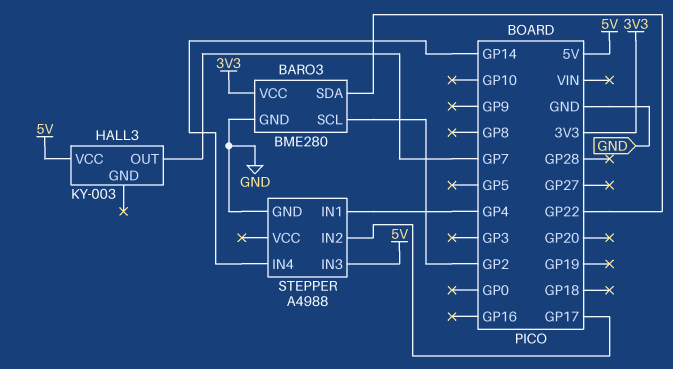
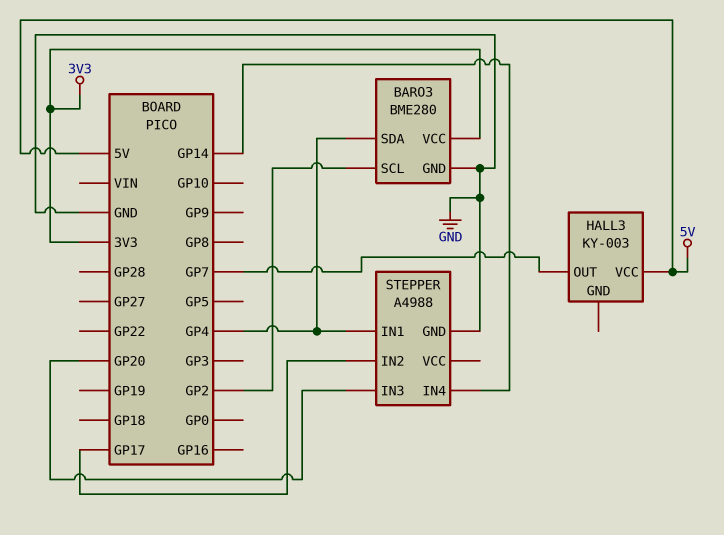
BARO3 pin SDA: GP22 -> GP4
STEPPER pin IN3: 5V -> GP20

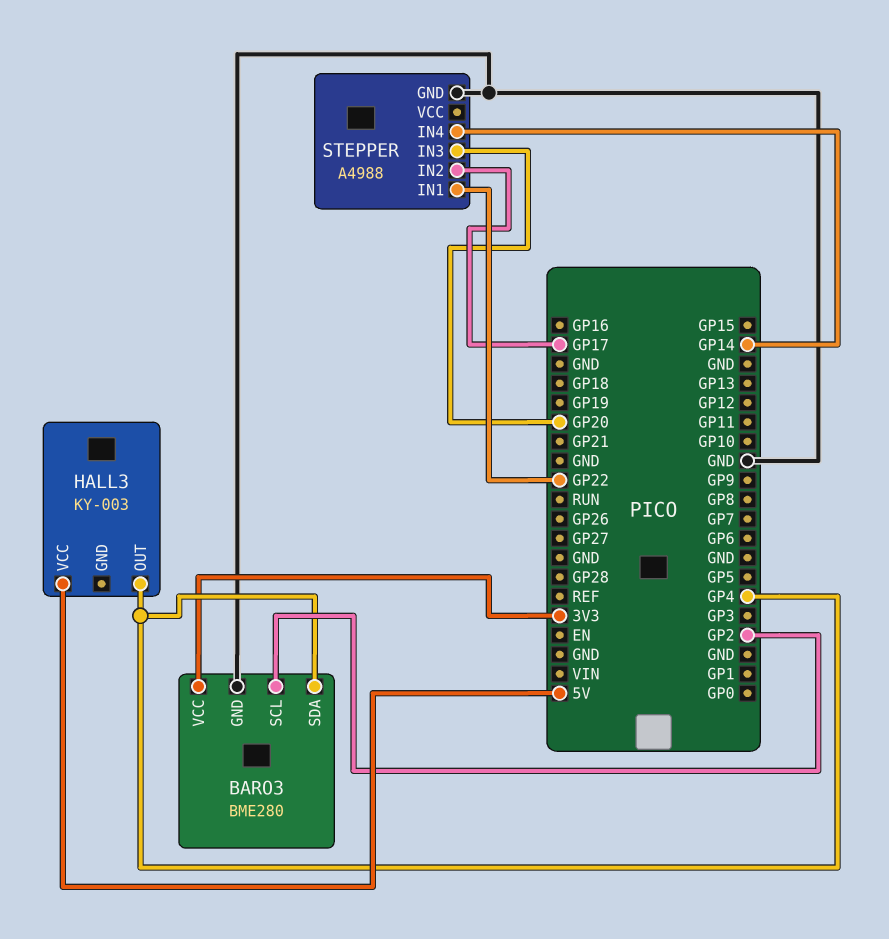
HALL3 pin OUT: GP7 -> GP4
STEPPER pin IN1: GP4 -> GP22

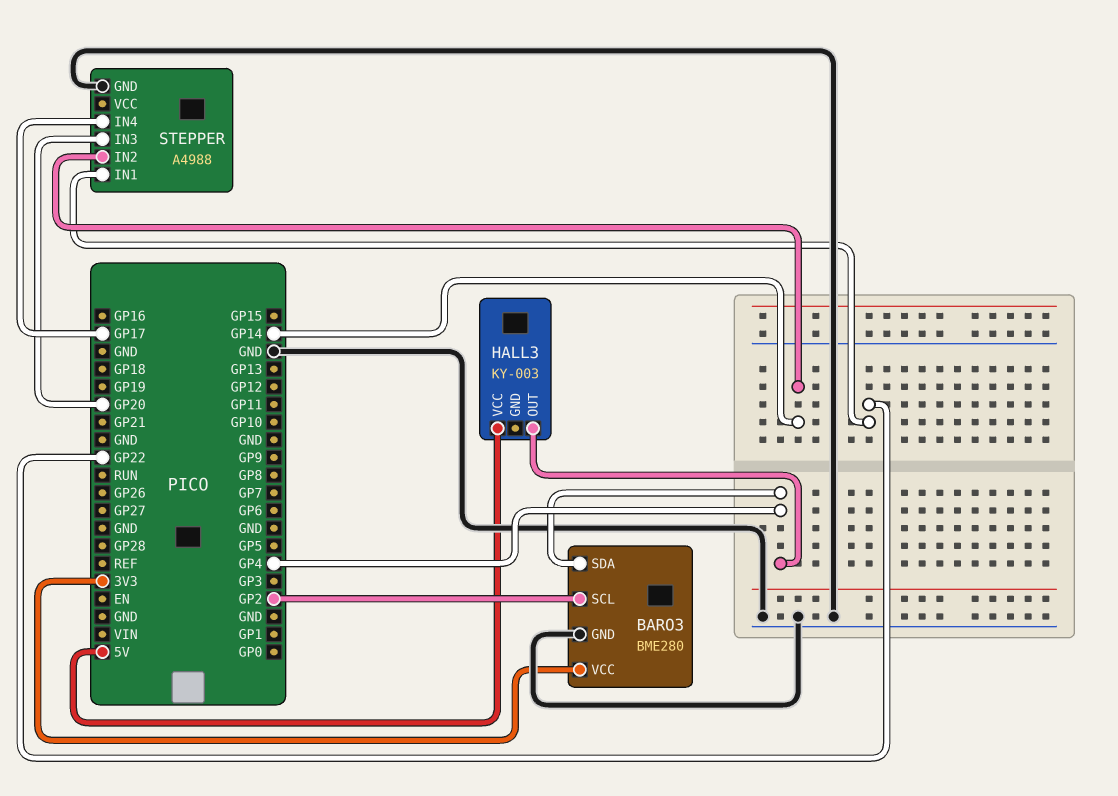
STEPPER pin IN2: GP17 -> GP14
STEPPER pin IN4: GP14 -> GP17

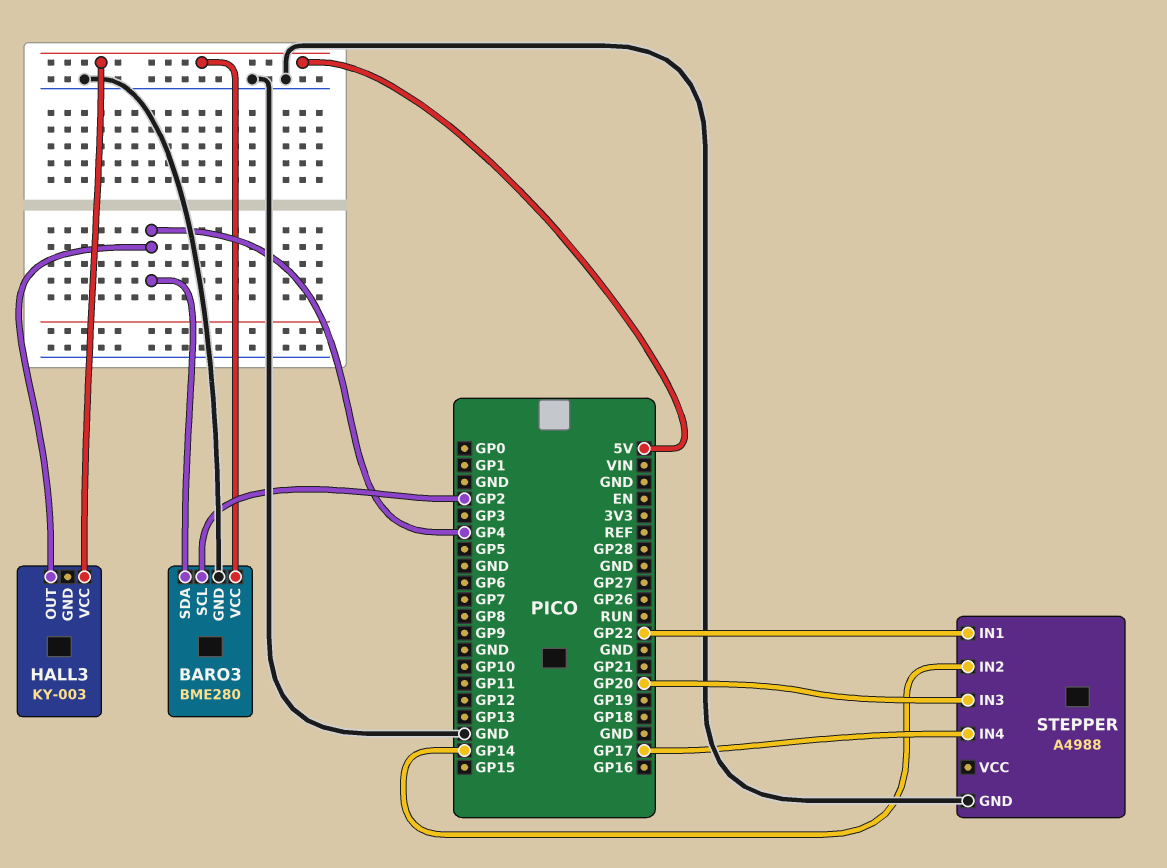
BARO3 pin VCC: 3V3 -> 5V

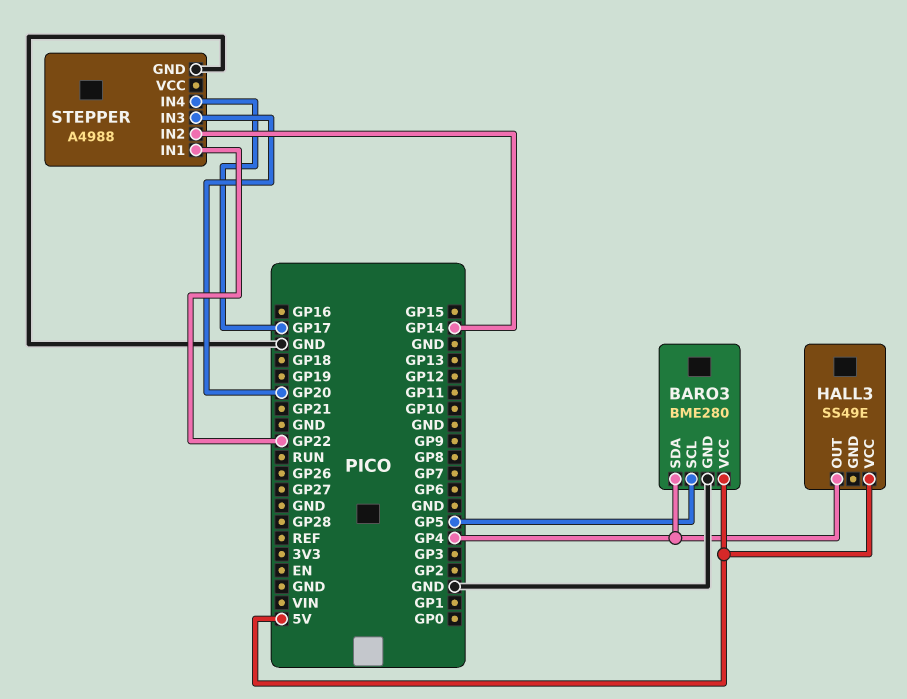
BARO3 pin SCL: GP2 -> GP5
HALL3: KY-003 -> SS49E

